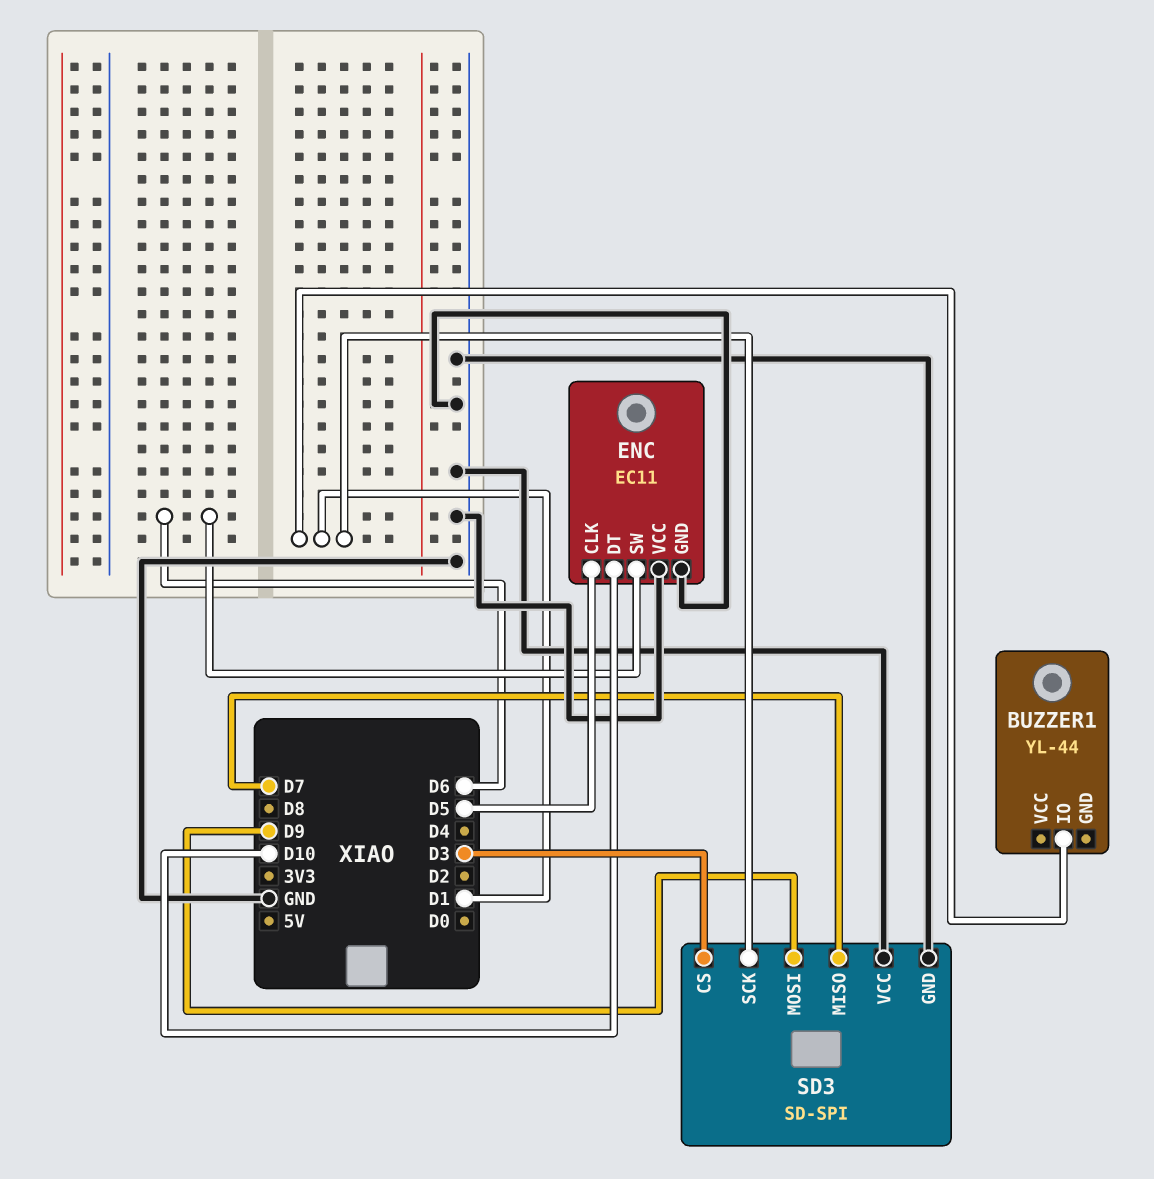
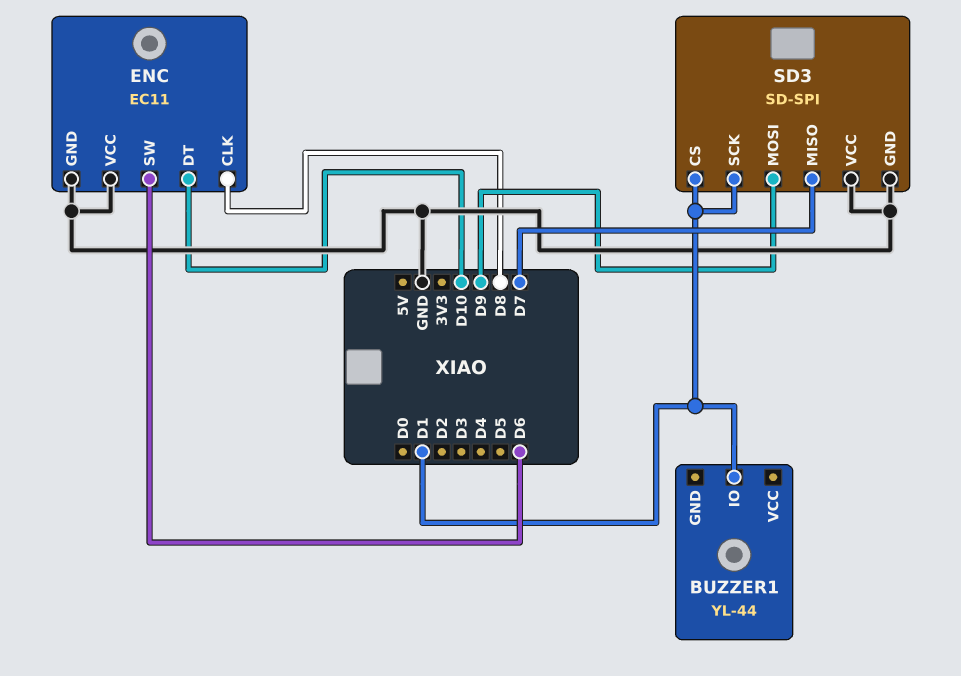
ENC pin CLK: D5 -> D8
SD3 pin CS: D3 -> D1

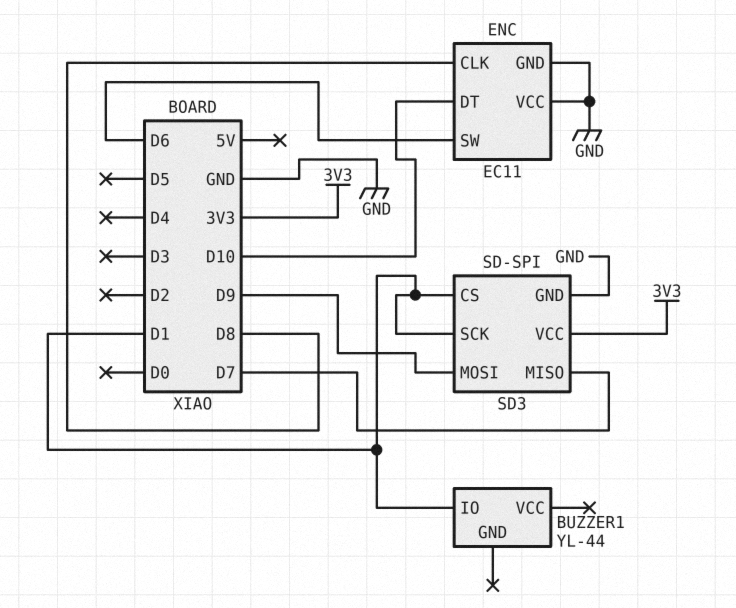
SD3 pin VCC: GND -> 3V3

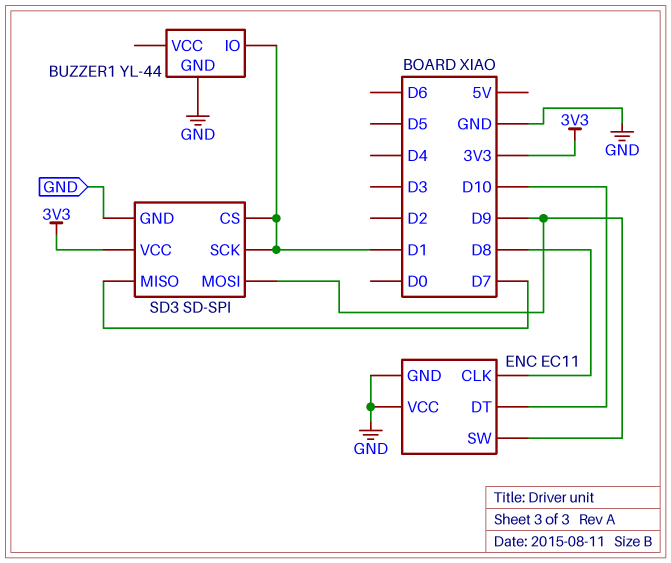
BUZZER1 pin GND: none -> GND
ENC pin SW: D6 -> D9

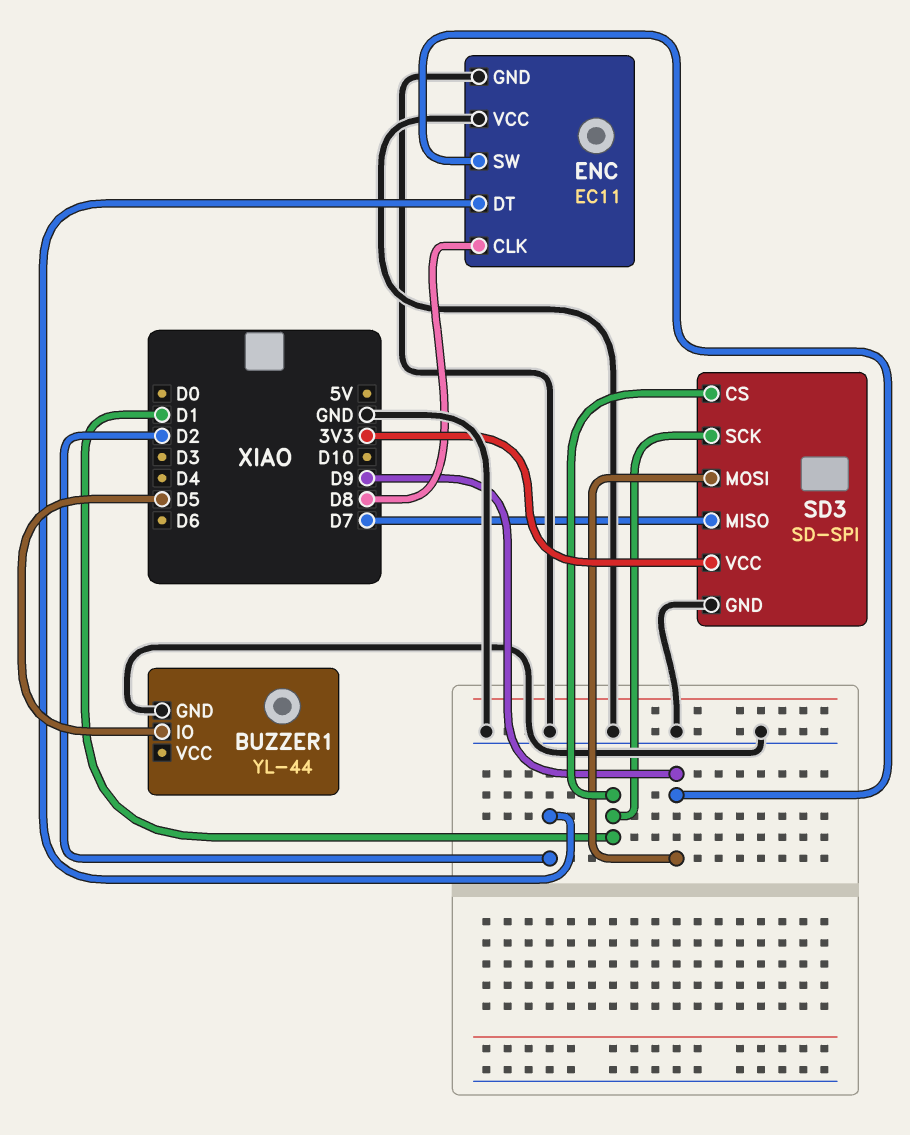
BUZZER1 pin IO: D1 -> D5
ENC pin DT: D10 -> D2

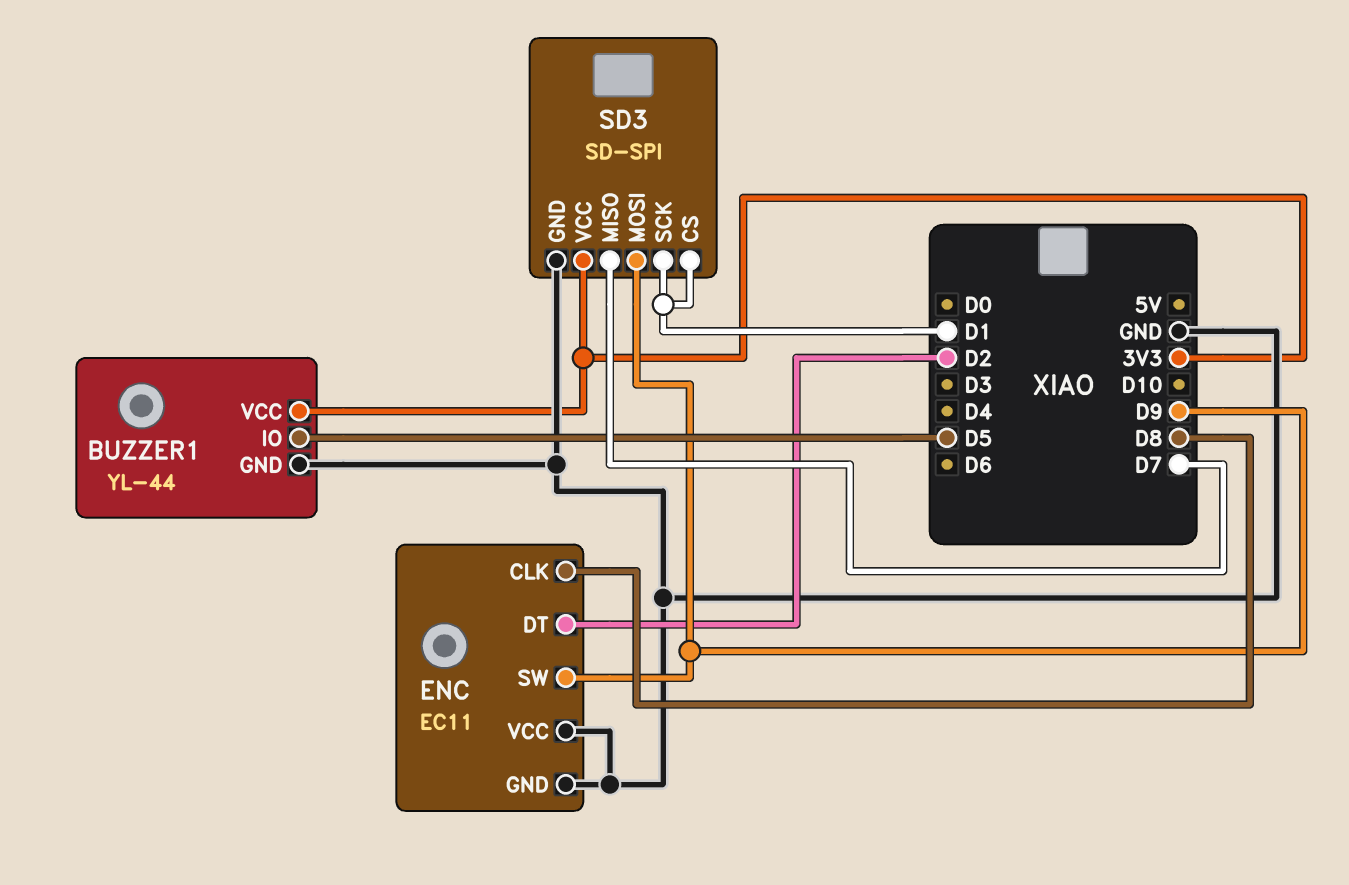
BUZZER1 pin VCC: none -> 3V3

